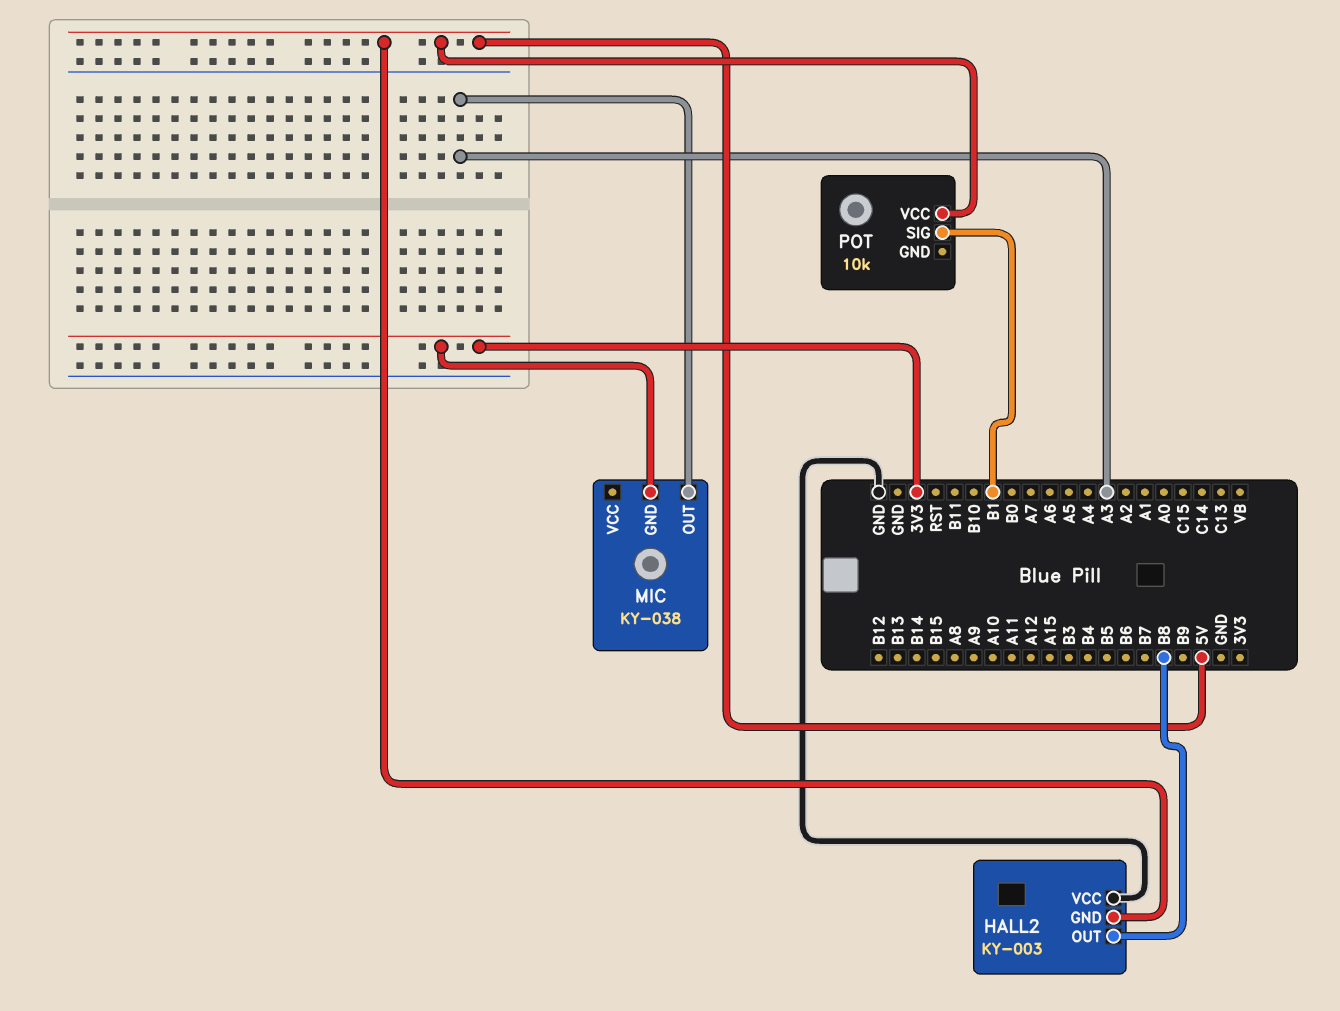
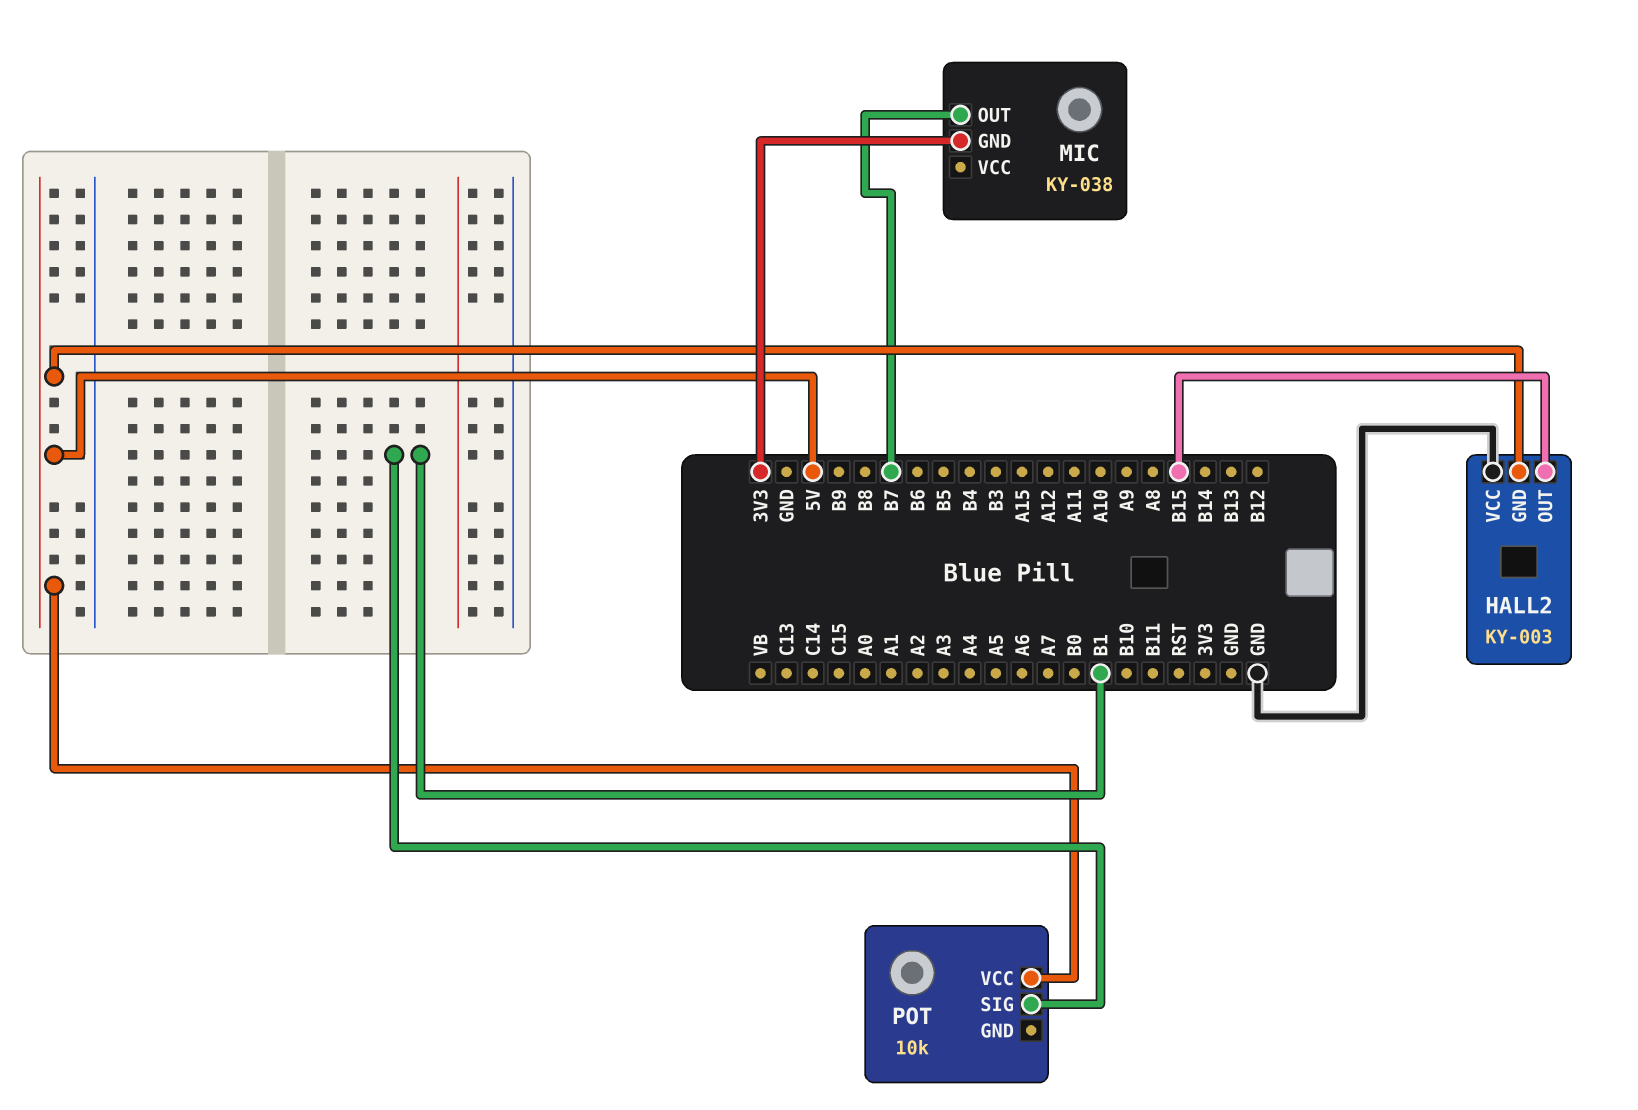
HALL2 pin OUT: B8 -> B15
MIC pin OUT: A3 -> B7

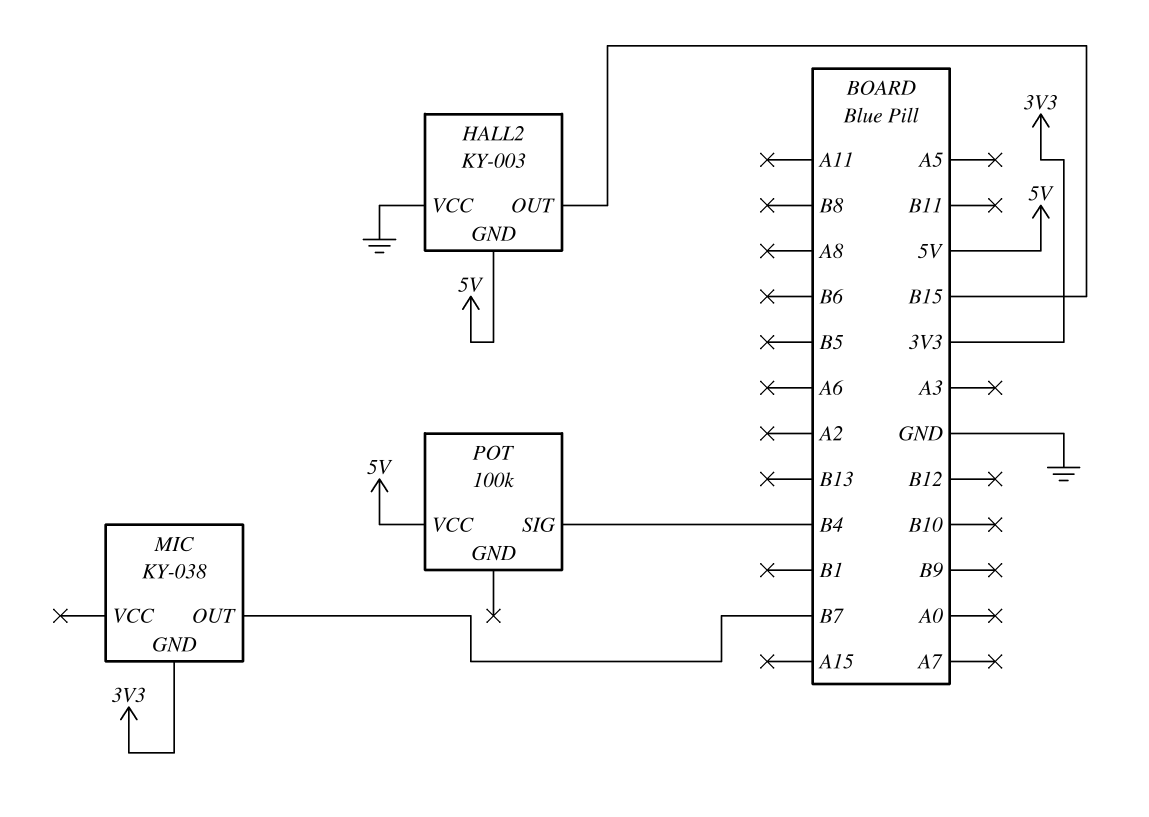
POT: 10k -> 100k
POT pin SIG: B1 -> B4

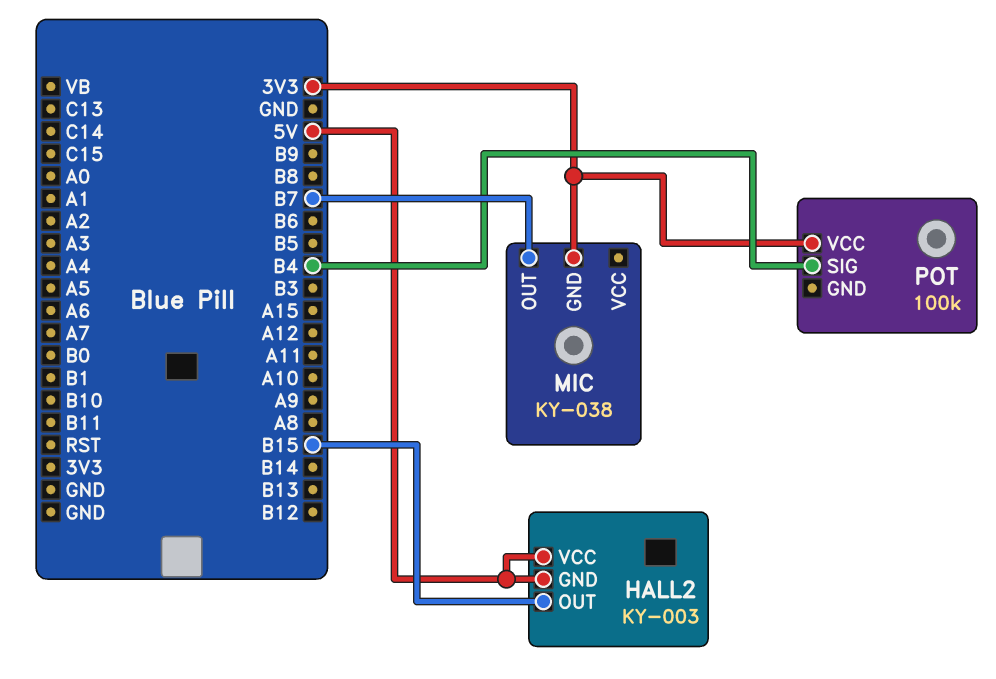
HALL2 pin VCC: GND -> 5V
POT pin VCC: 5V -> 3V3

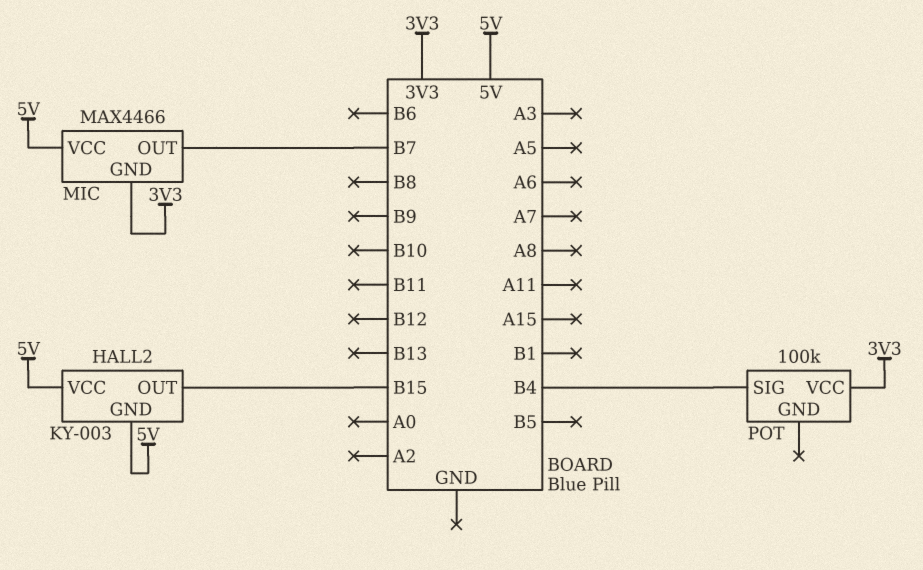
MIC: KY-038 -> MAX4466
MIC pin VCC: none -> 5V

